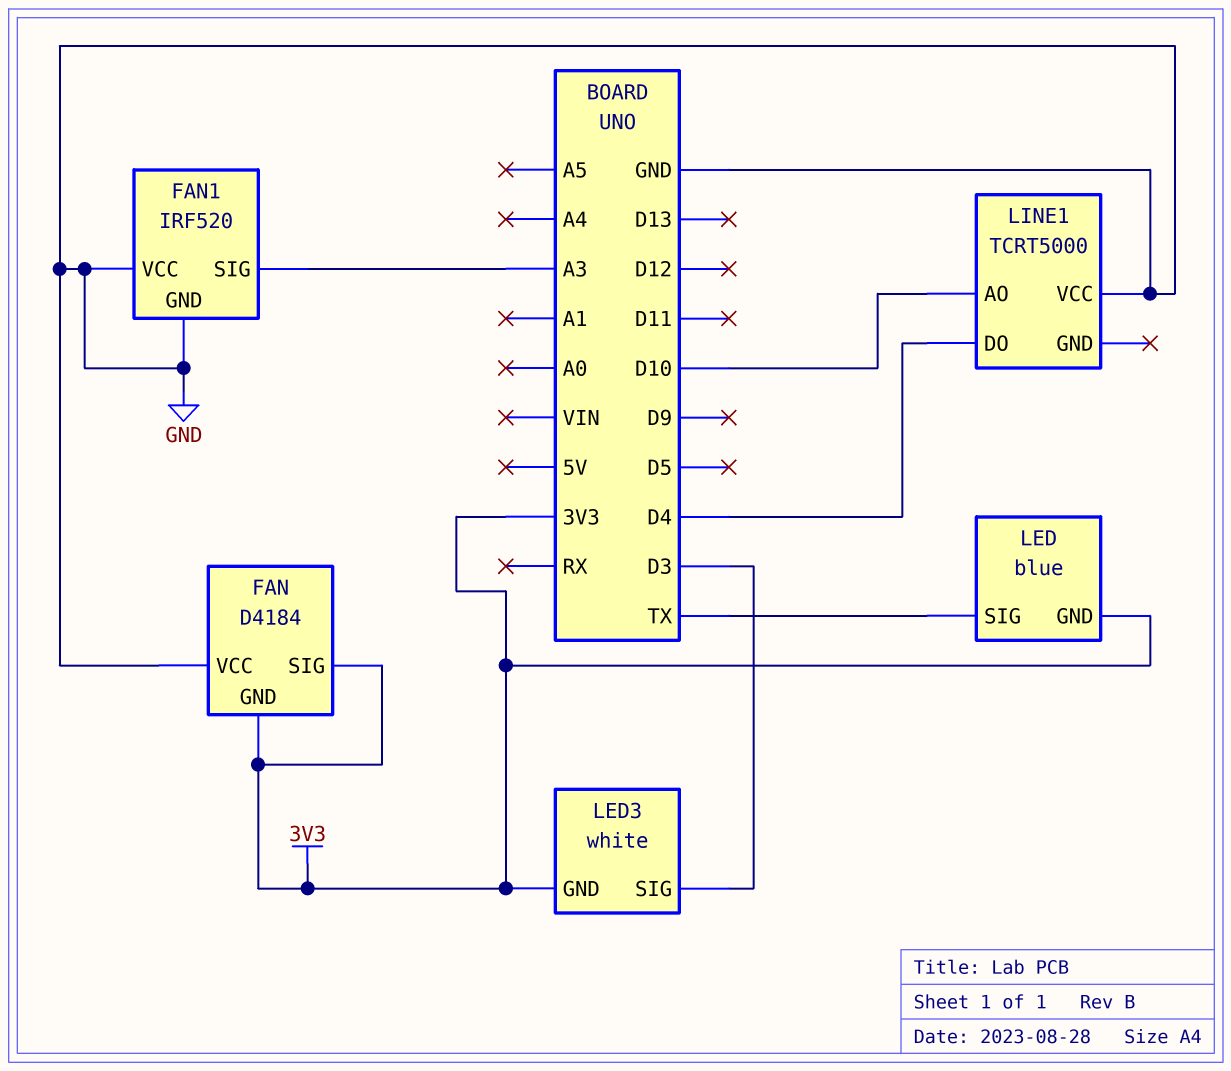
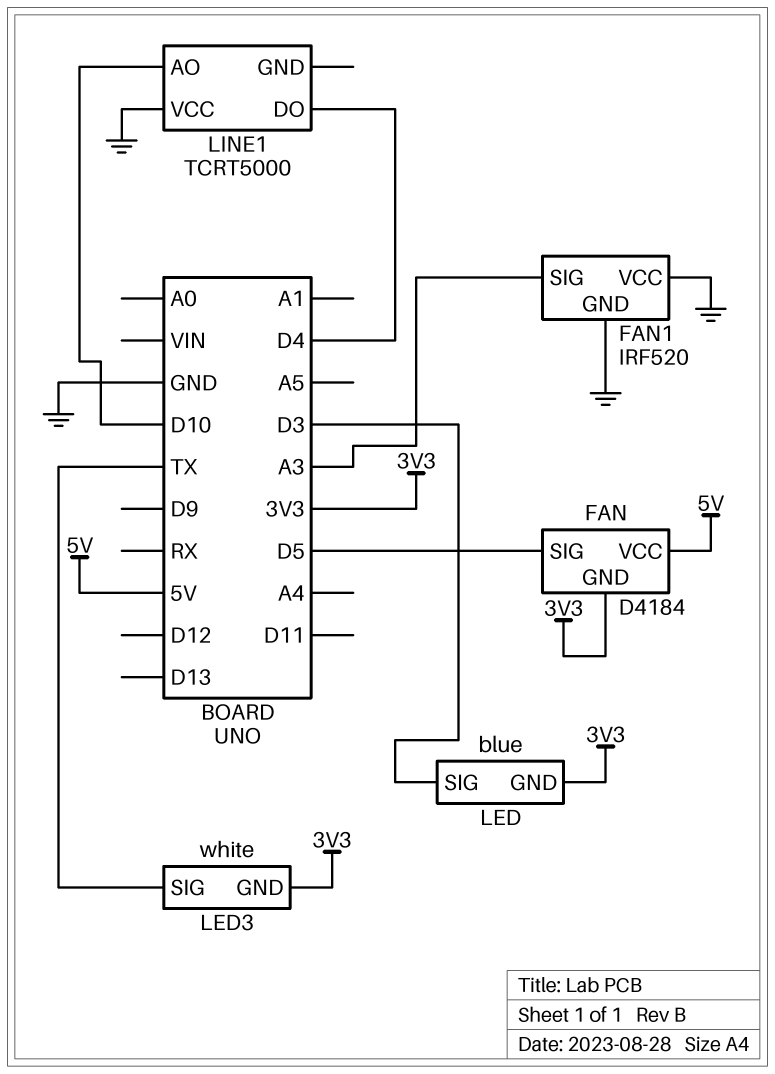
FAN pin SIG: 3V3 -> D5
FAN pin VCC: GND -> 5V
LED pin SIG: TX -> D3
LED3 pin SIG: D3 -> TX

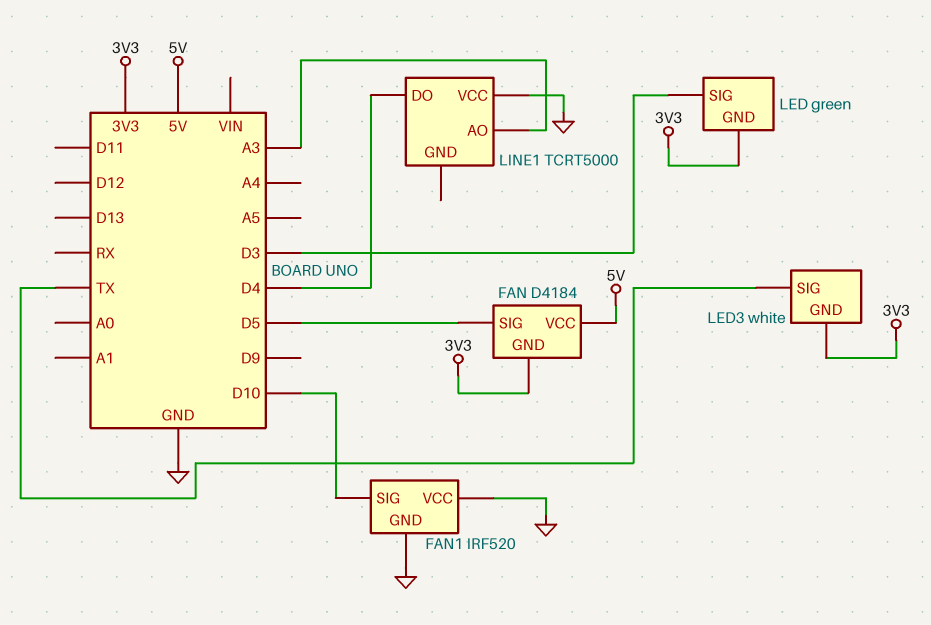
FAN1 pin SIG: A3 -> D10
LED: blue -> green
LINE1 pin AO: D10 -> A3

